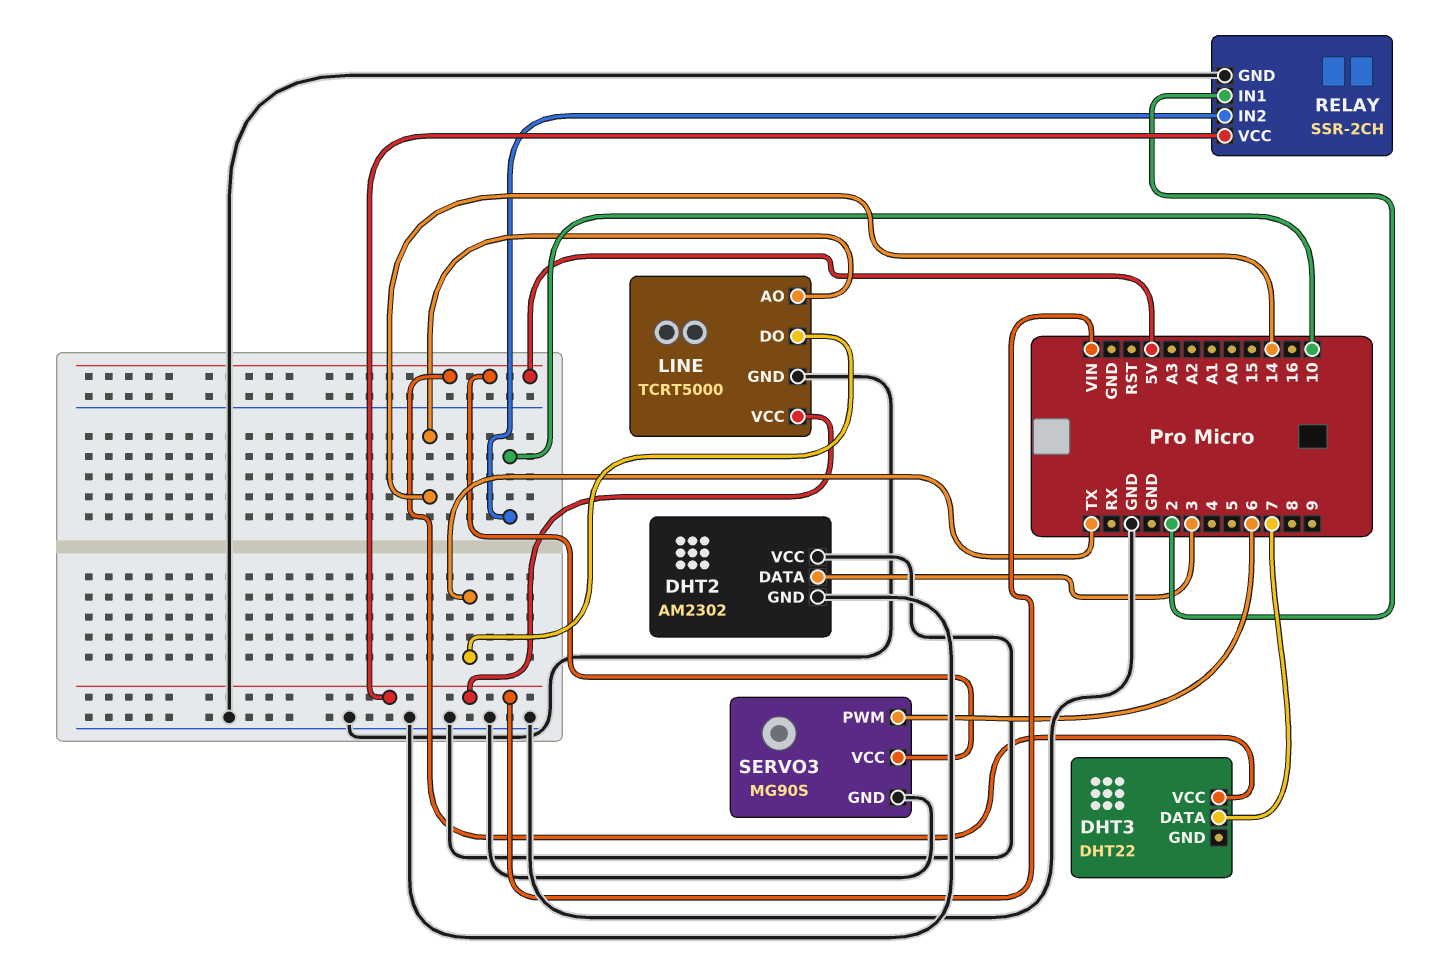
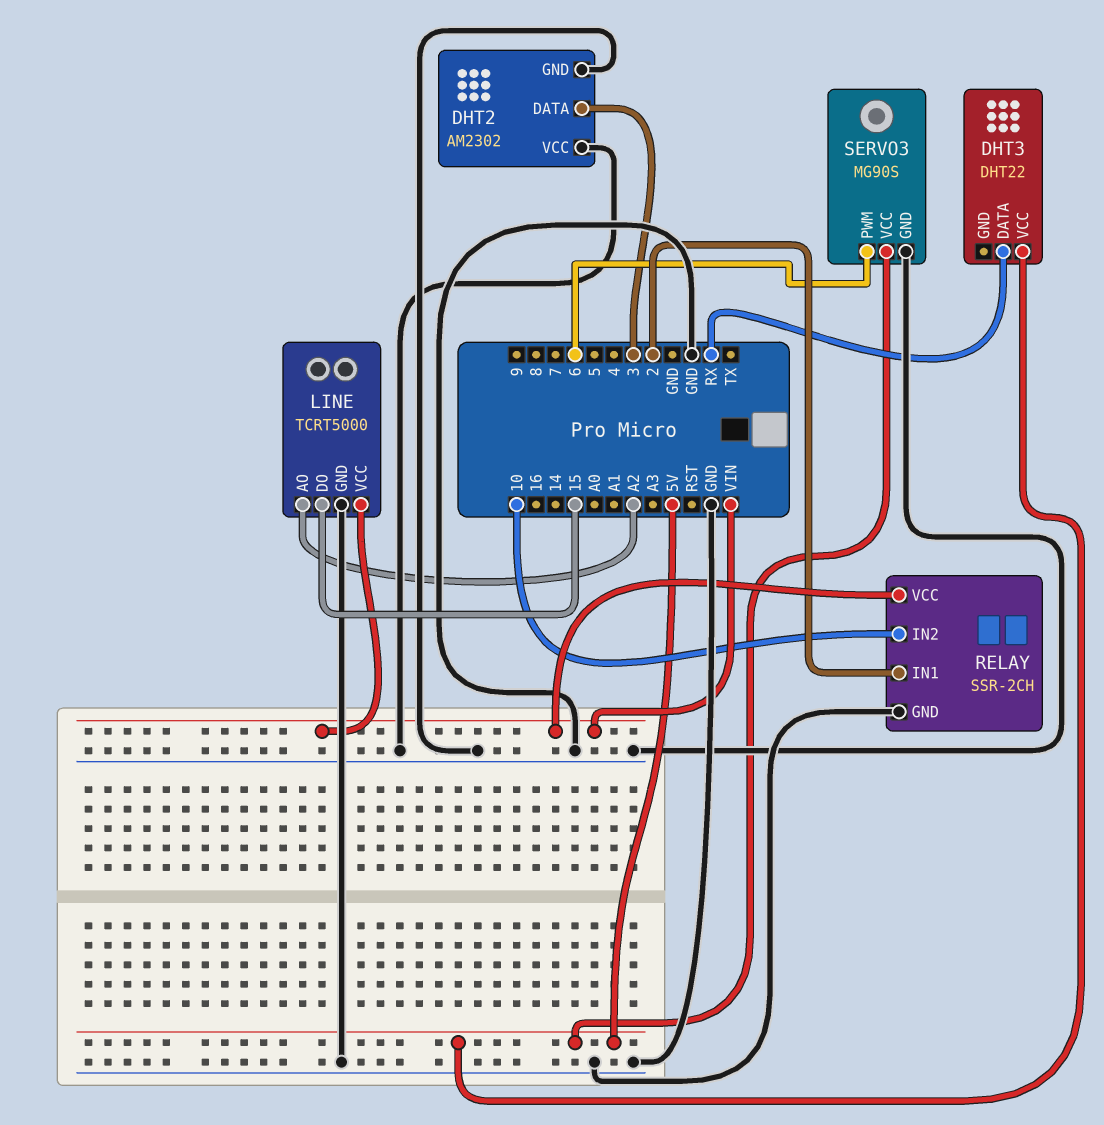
DHT3 pin DATA: 7 -> RX
LINE pin AO: 14 -> A2
LINE pin DO: TX -> 15

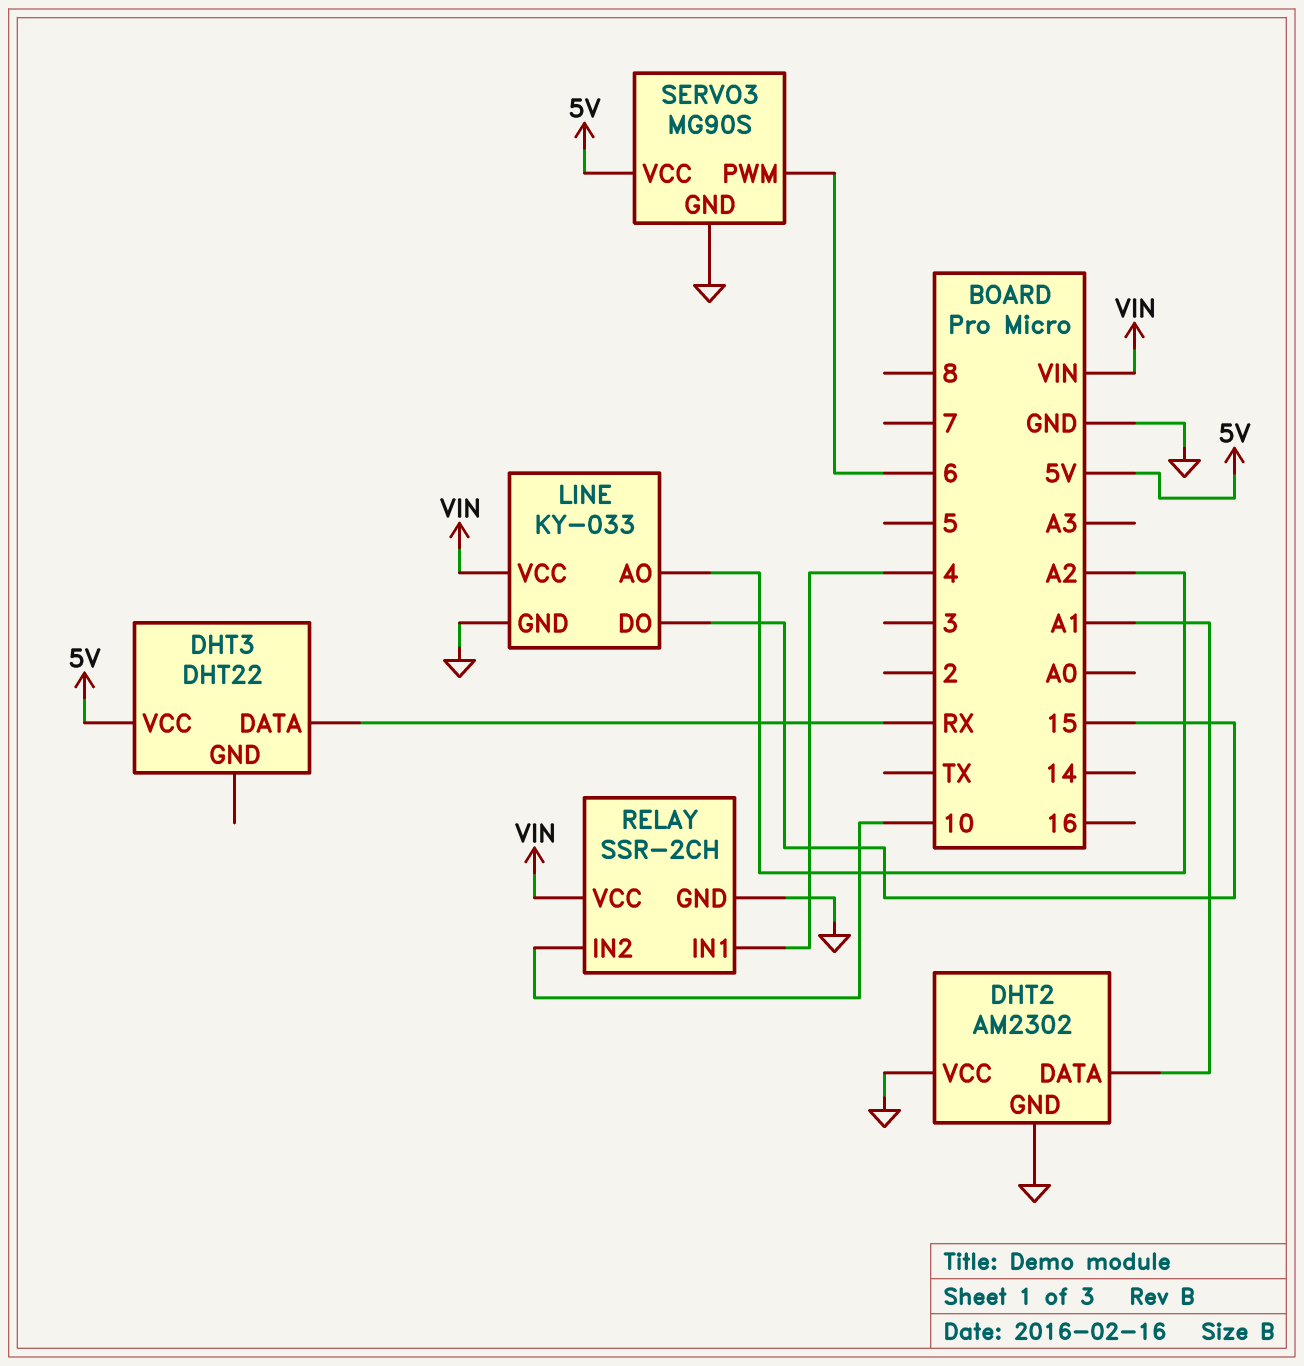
DHT2 pin DATA: 3 -> A1
LINE: TCRT5000 -> KY-033
RELAY pin IN1: 2 -> 4

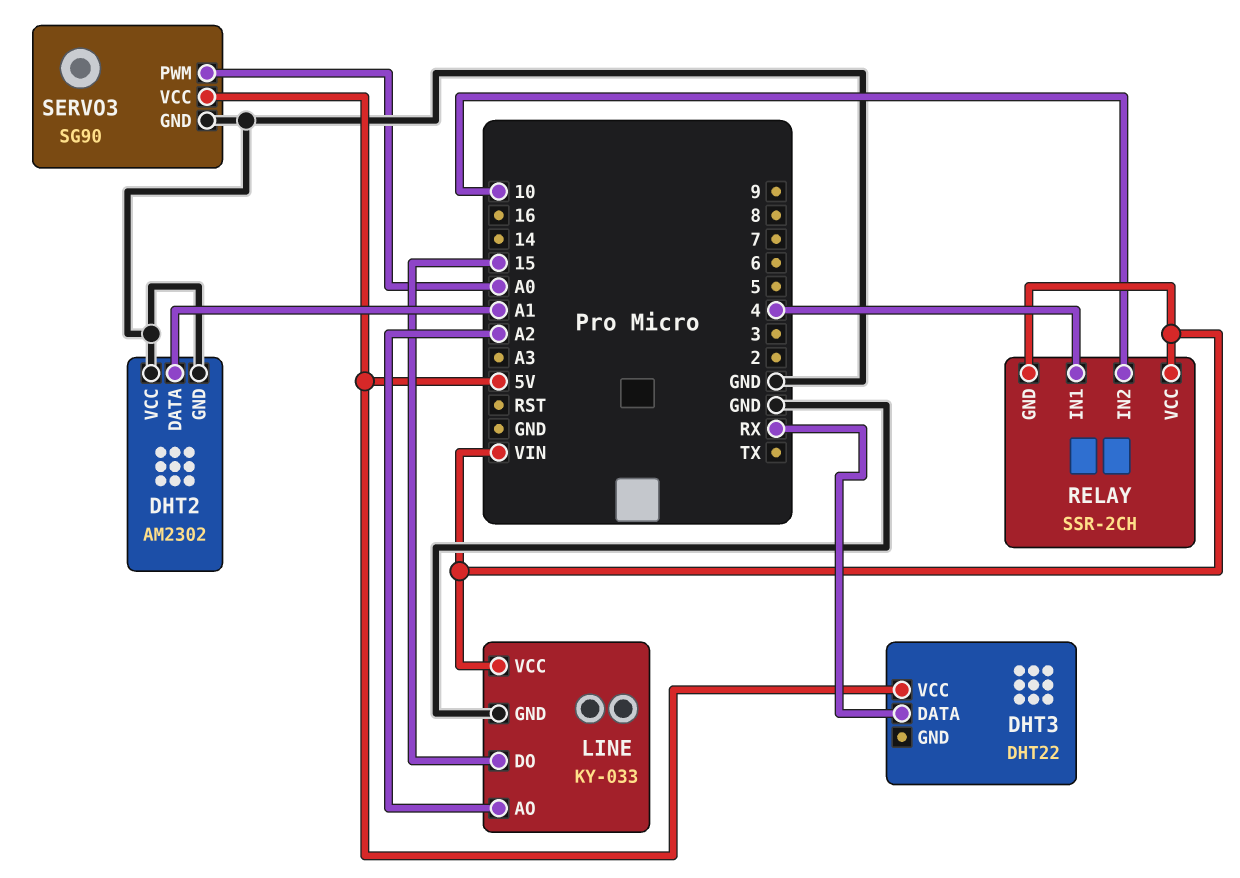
RELAY pin GND: GND -> VIN
SERVO3: MG90S -> SG90
SERVO3 pin PWM: 6 -> A0

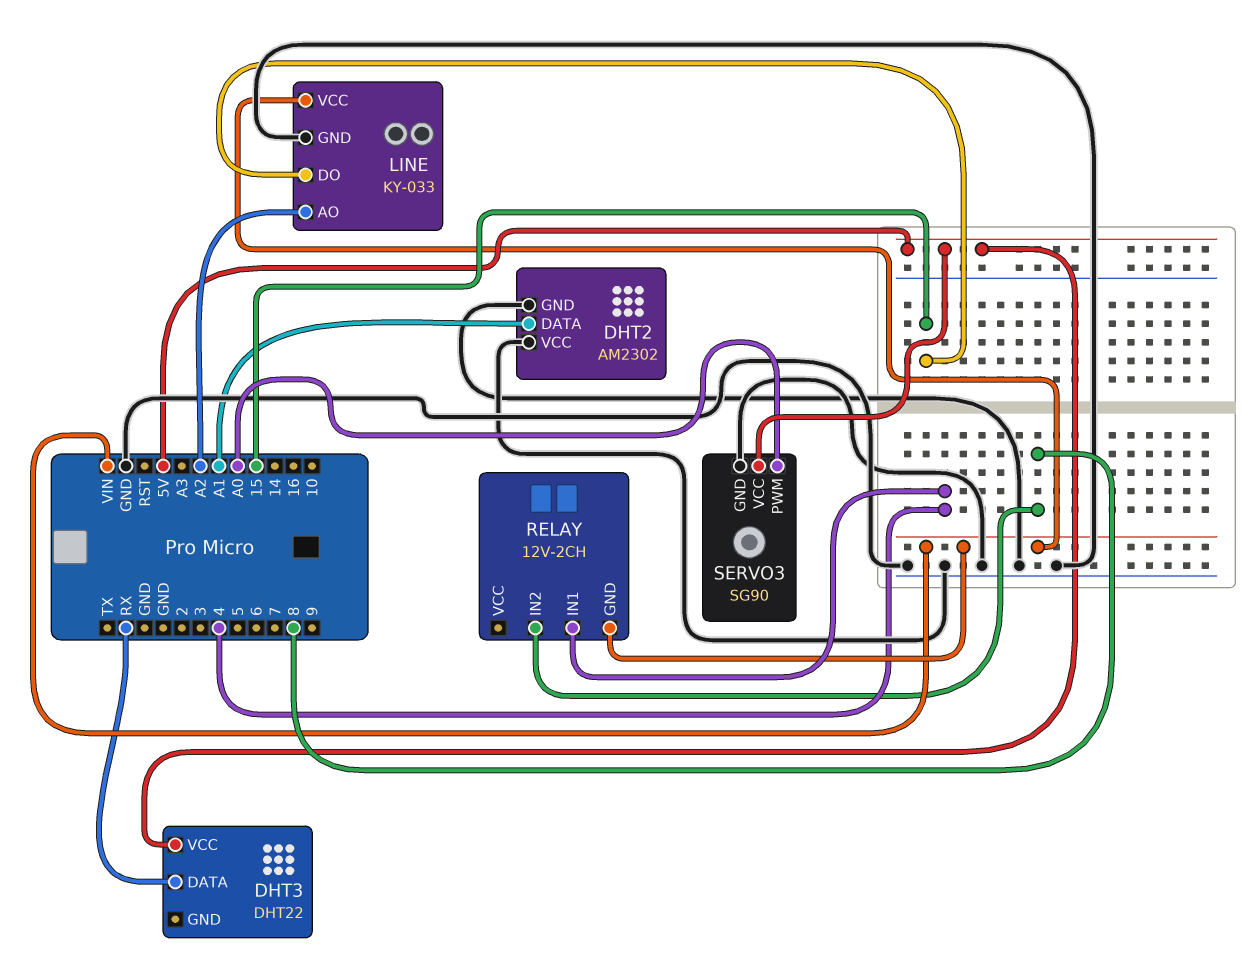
RELAY: SSR-2CH -> 12V-2CH
RELAY pin IN2: 10 -> 8
RELAY pin VCC: VIN -> none

